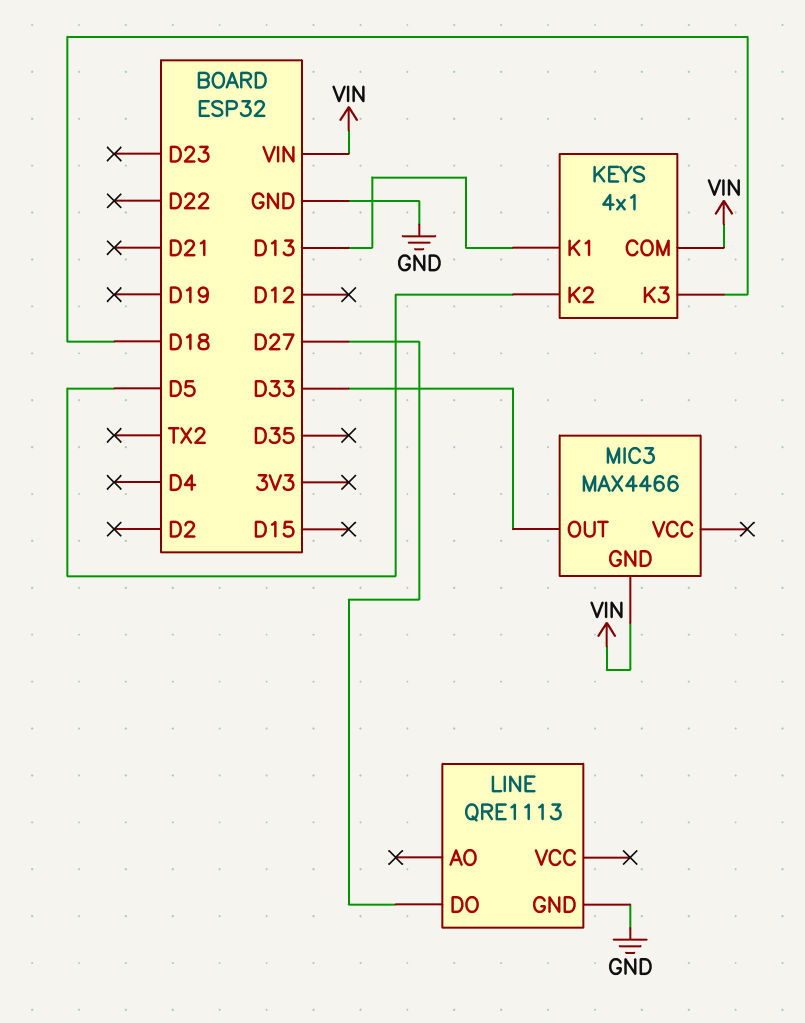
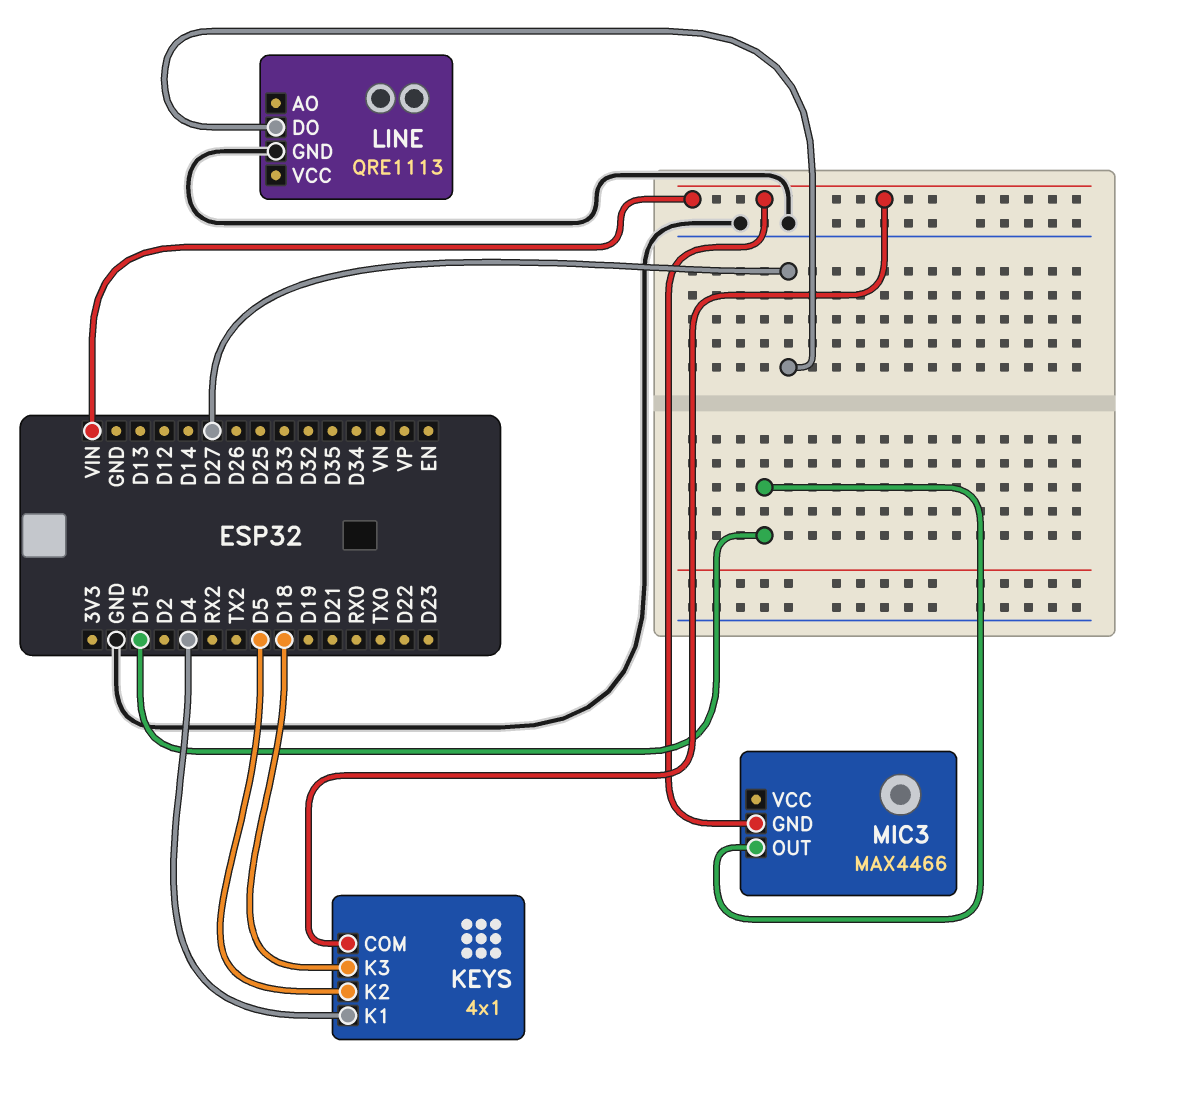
KEYS pin K1: D13 -> D4
MIC3 pin OUT: D33 -> D15

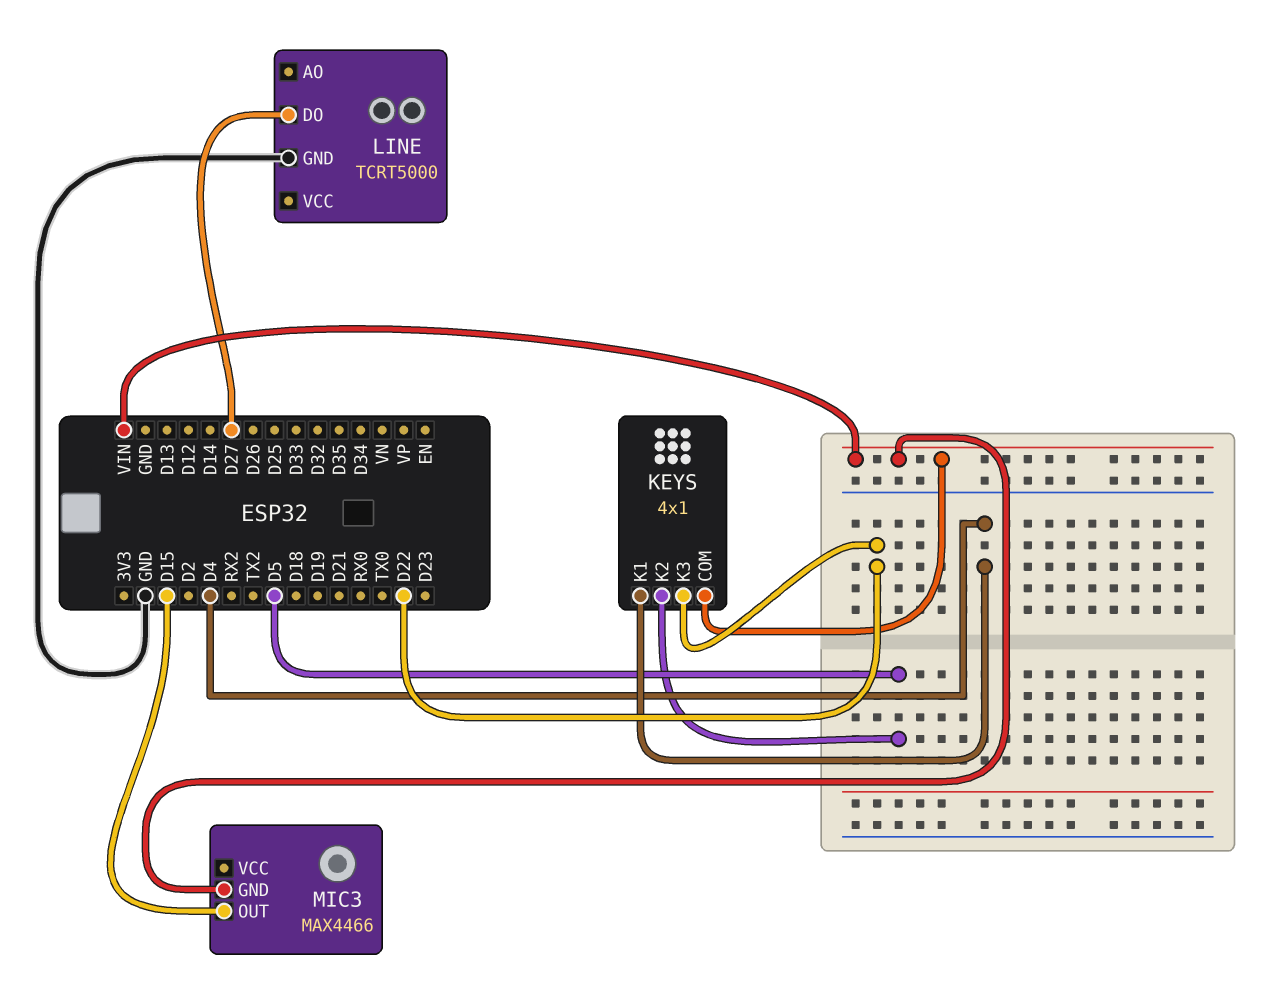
KEYS pin K3: D18 -> D22
LINE: QRE1113 -> TCRT5000

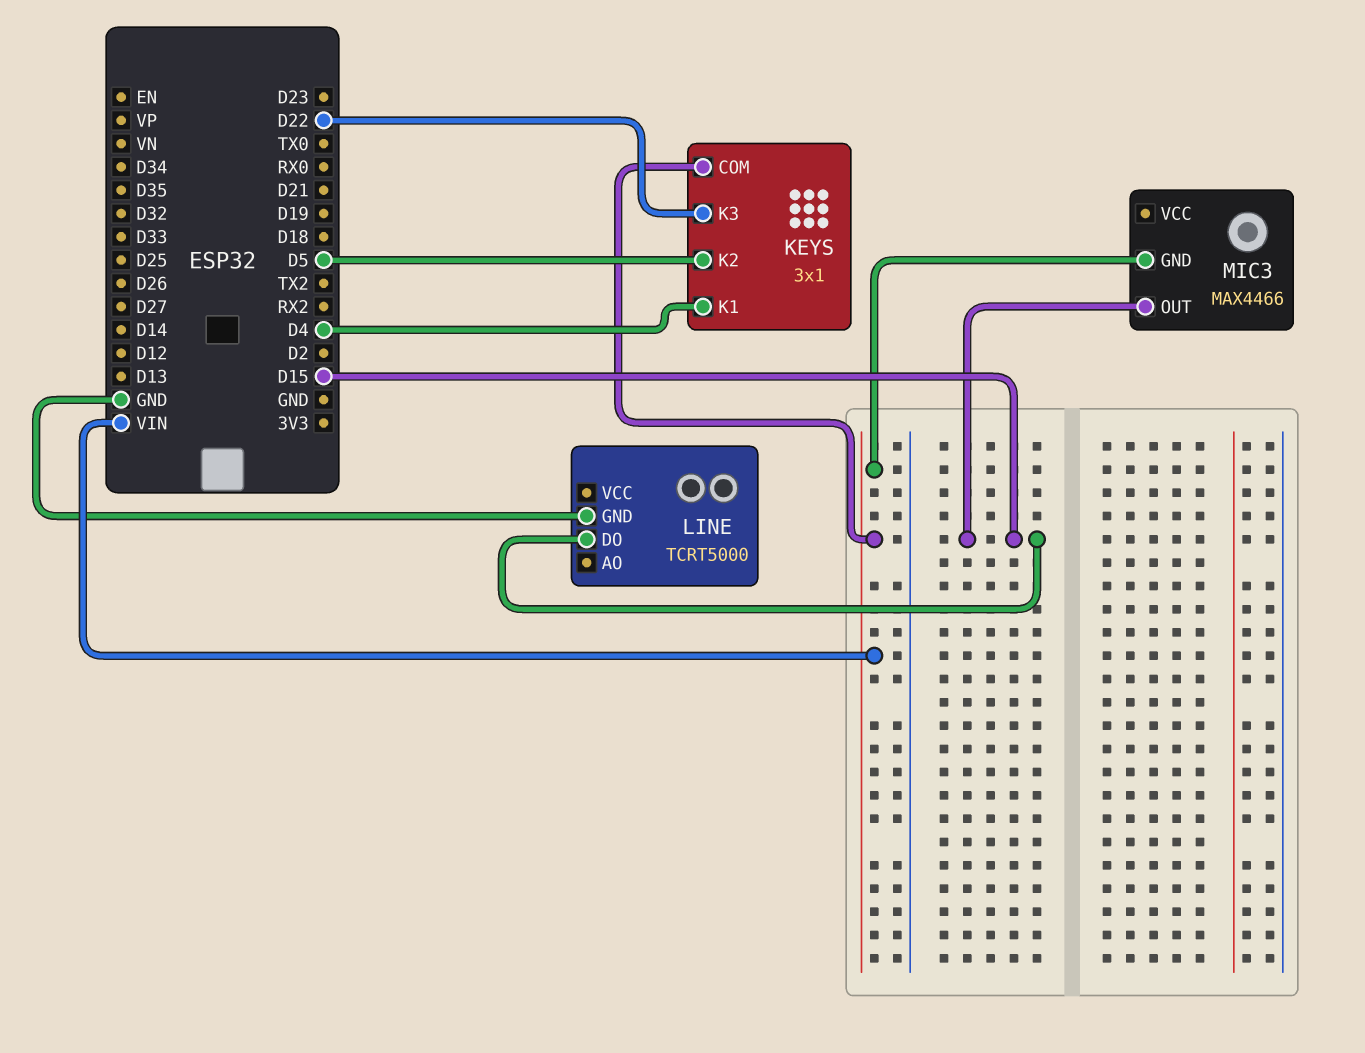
KEYS: 4x1 -> 3x1
LINE pin DO: D27 -> D15

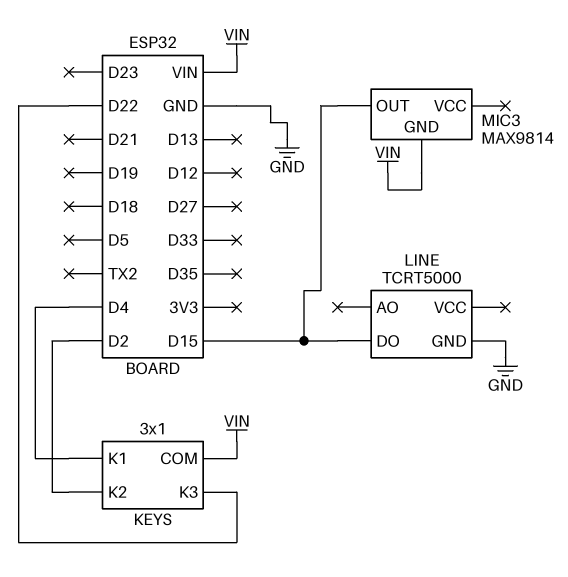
KEYS pin K2: D5 -> D2
MIC3: MAX4466 -> MAX9814

